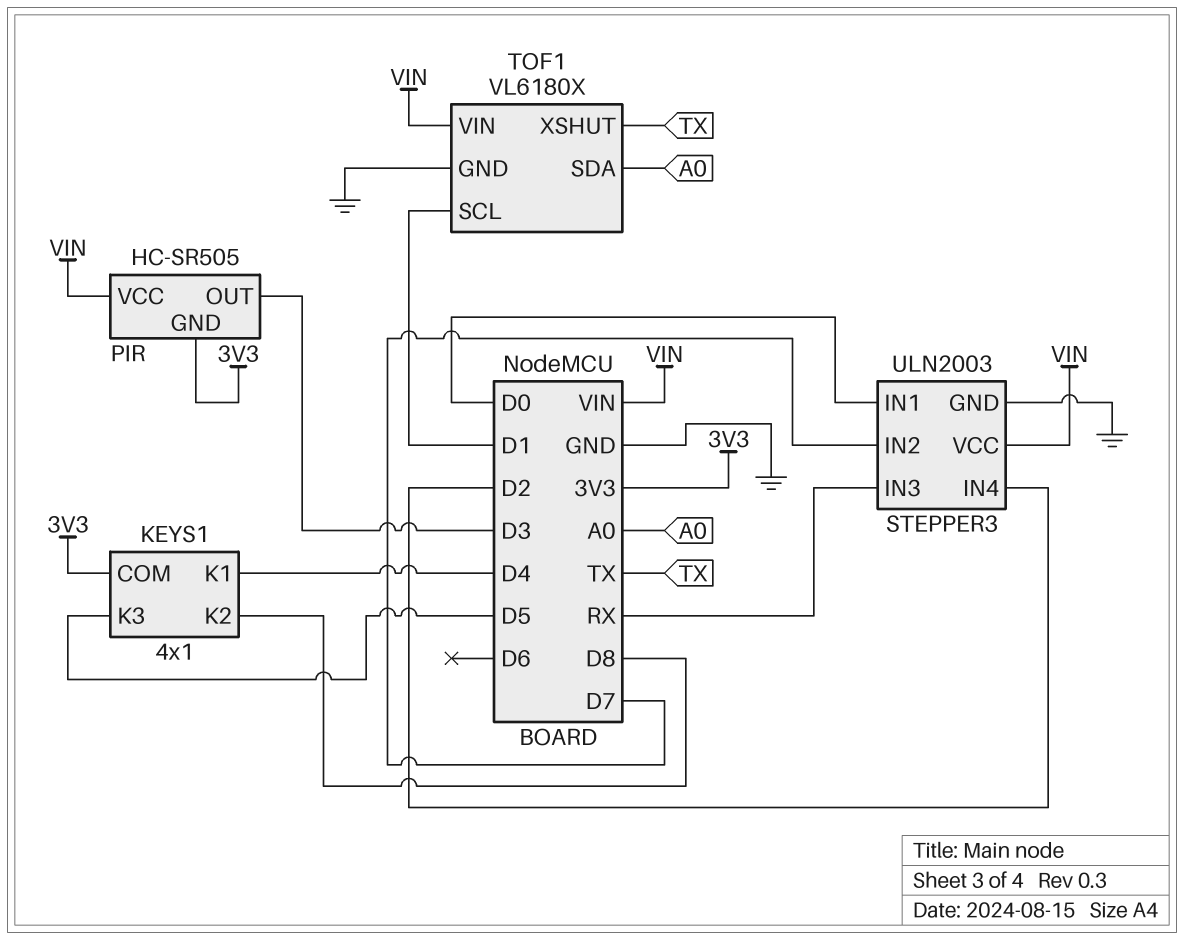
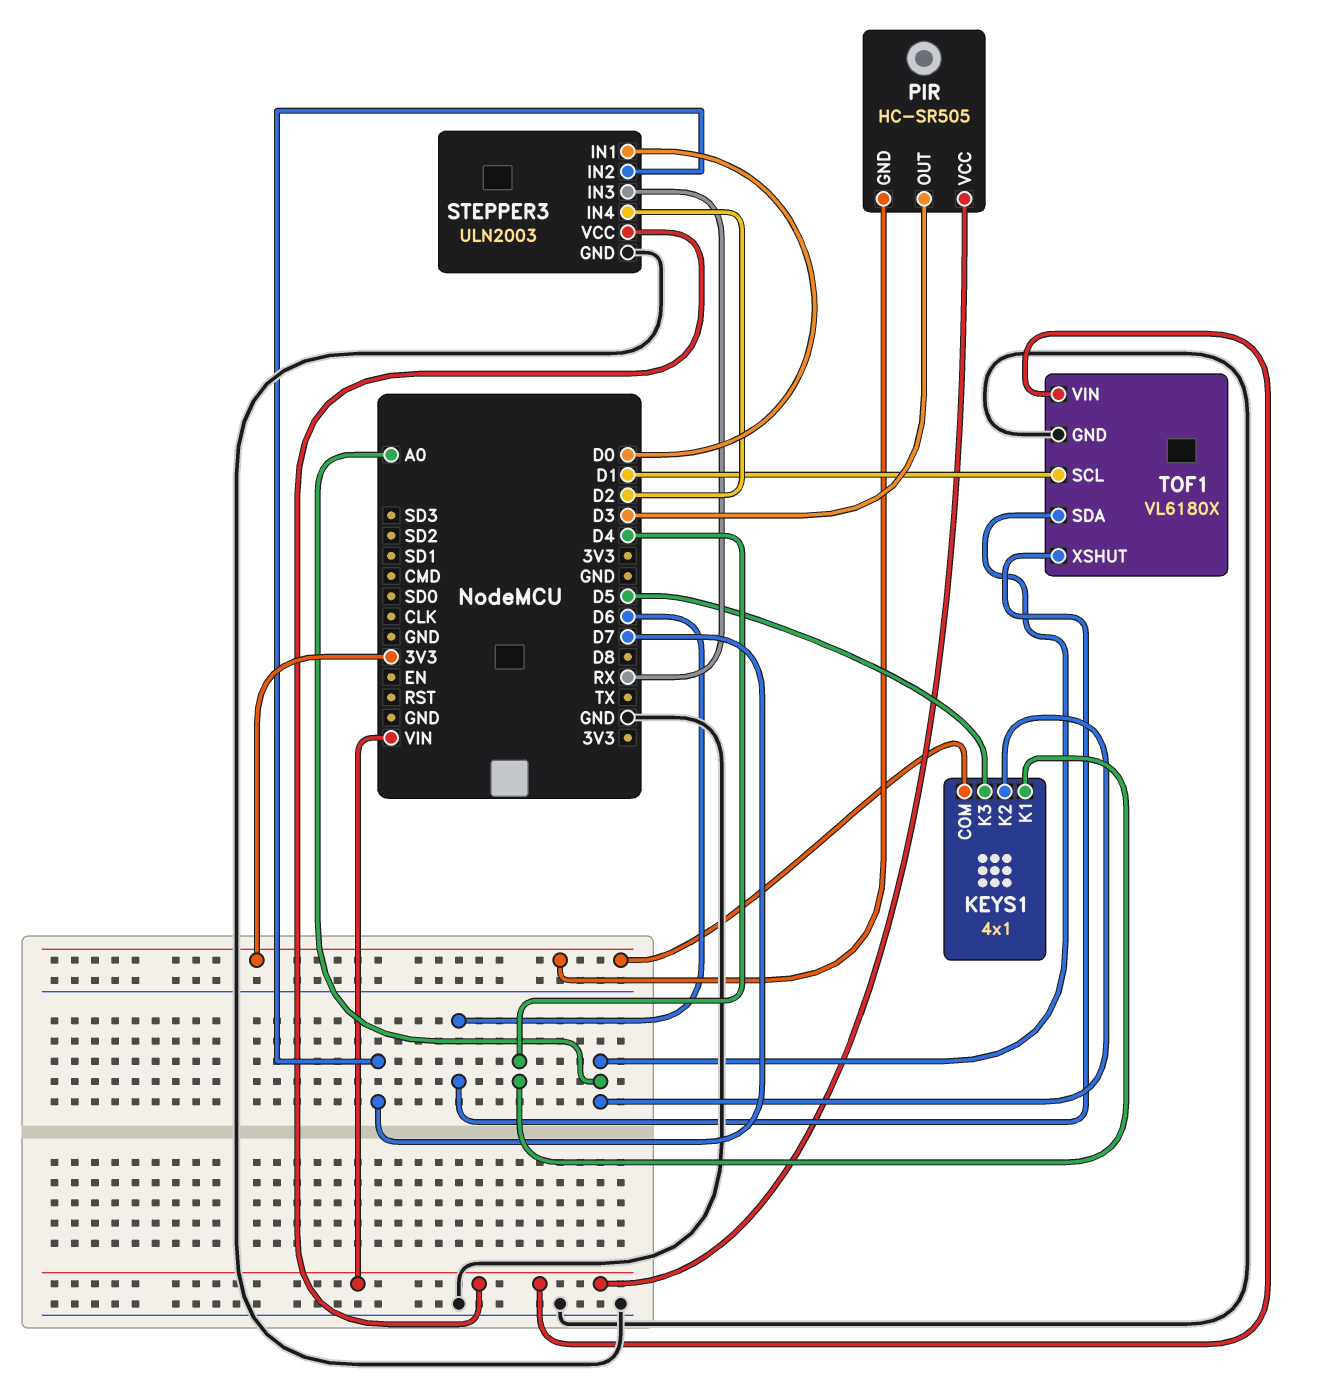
KEYS1 pin K2: D8 -> A0
TOF1 pin XSHUT: TX -> D6

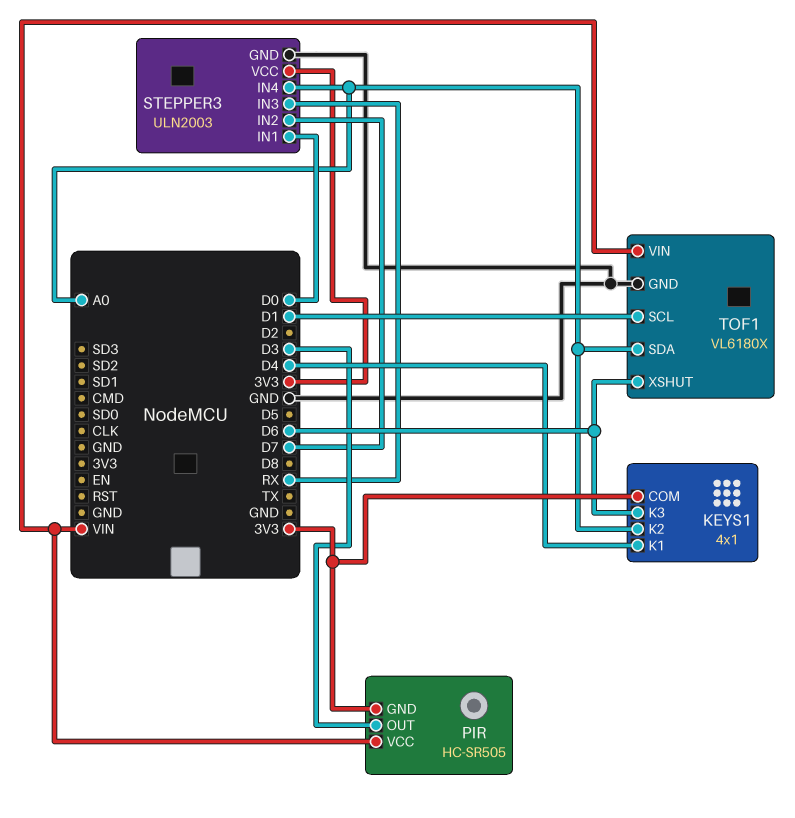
KEYS1 pin K3: D5 -> D6
STEPPER3 pin IN4: D2 -> A0
STEPPER3 pin VCC: VIN -> 3V3

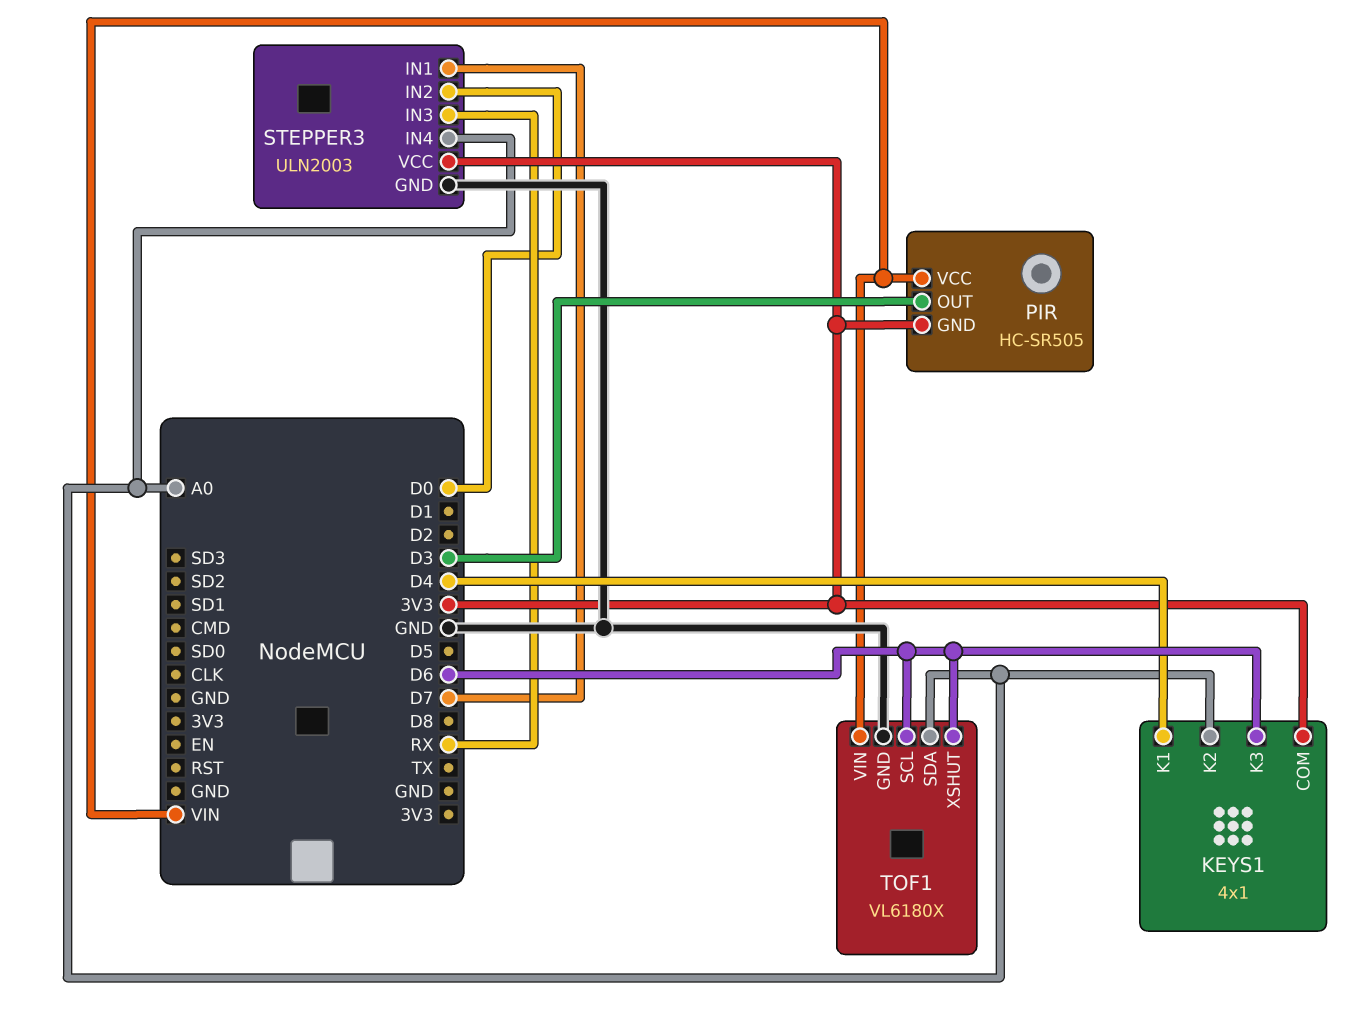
STEPPER3 pin IN1: D0 -> D7
STEPPER3 pin IN2: D7 -> D0
TOF1 pin SCL: D1 -> D6

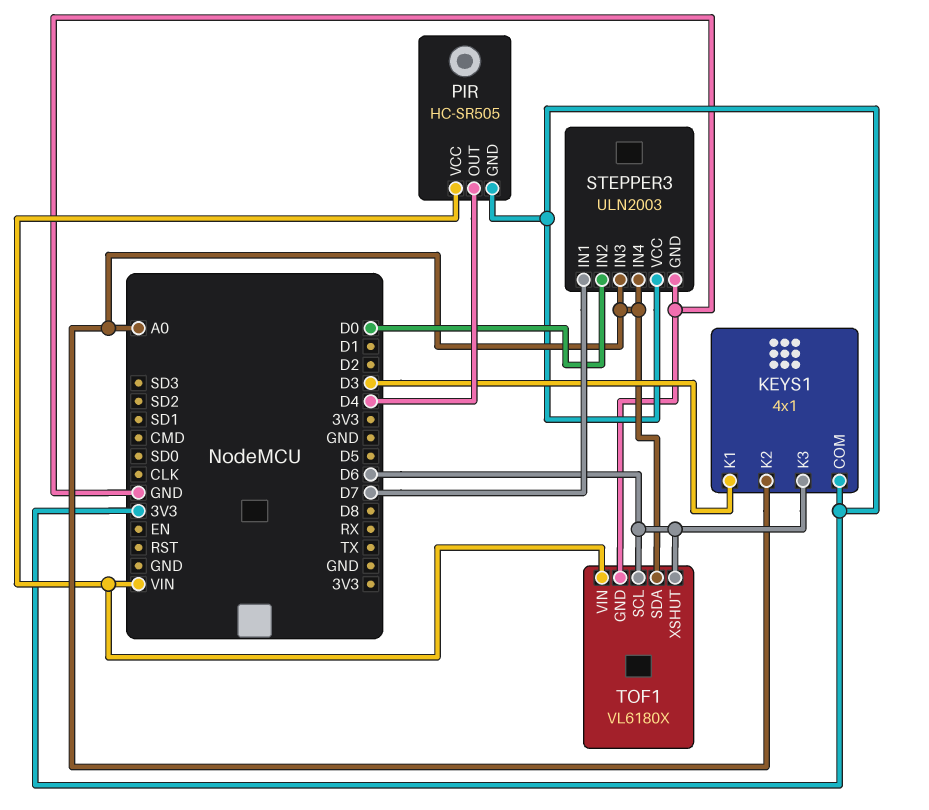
KEYS1 pin K1: D4 -> D3
PIR pin OUT: D3 -> D4
STEPPER3 pin IN3: RX -> A0

